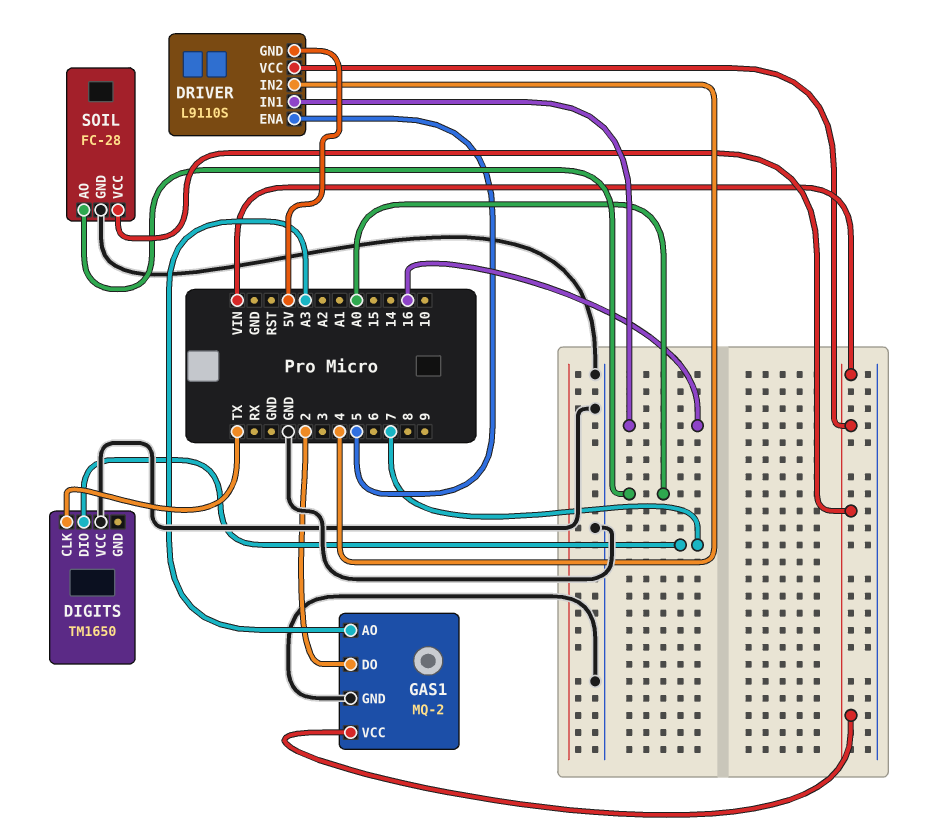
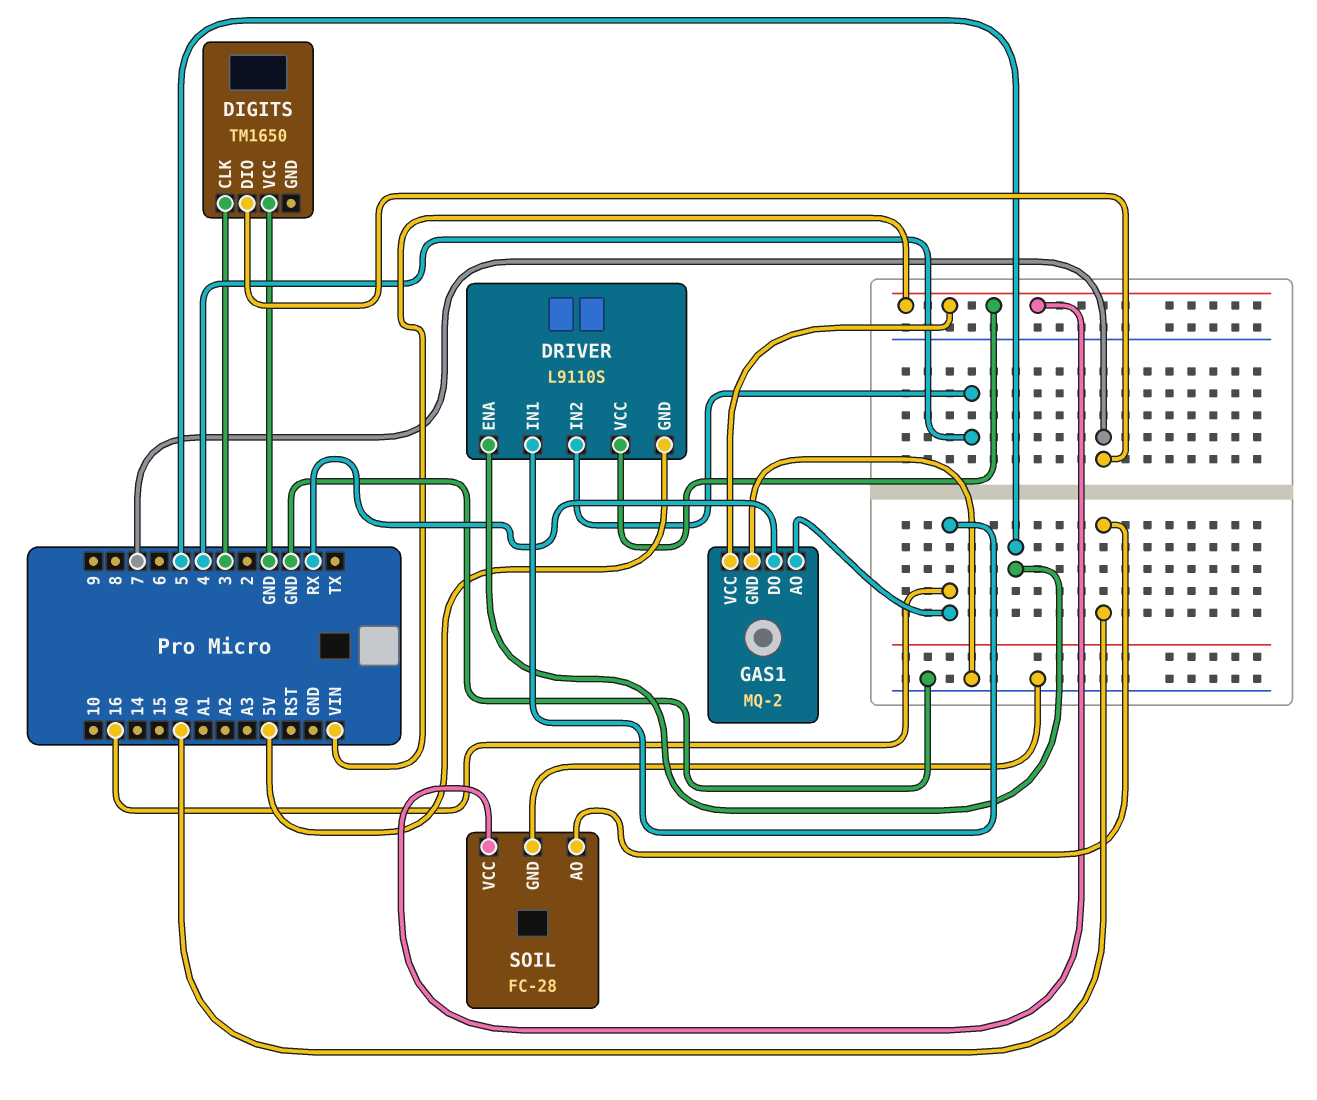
DIGITS pin CLK: TX -> 3
GAS1 pin AO: A3 -> 16
GAS1 pin DO: 2 -> RX

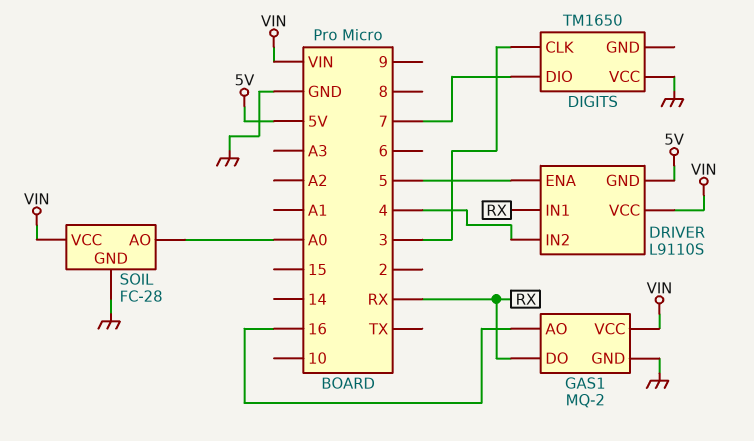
DRIVER pin IN1: 16 -> RX

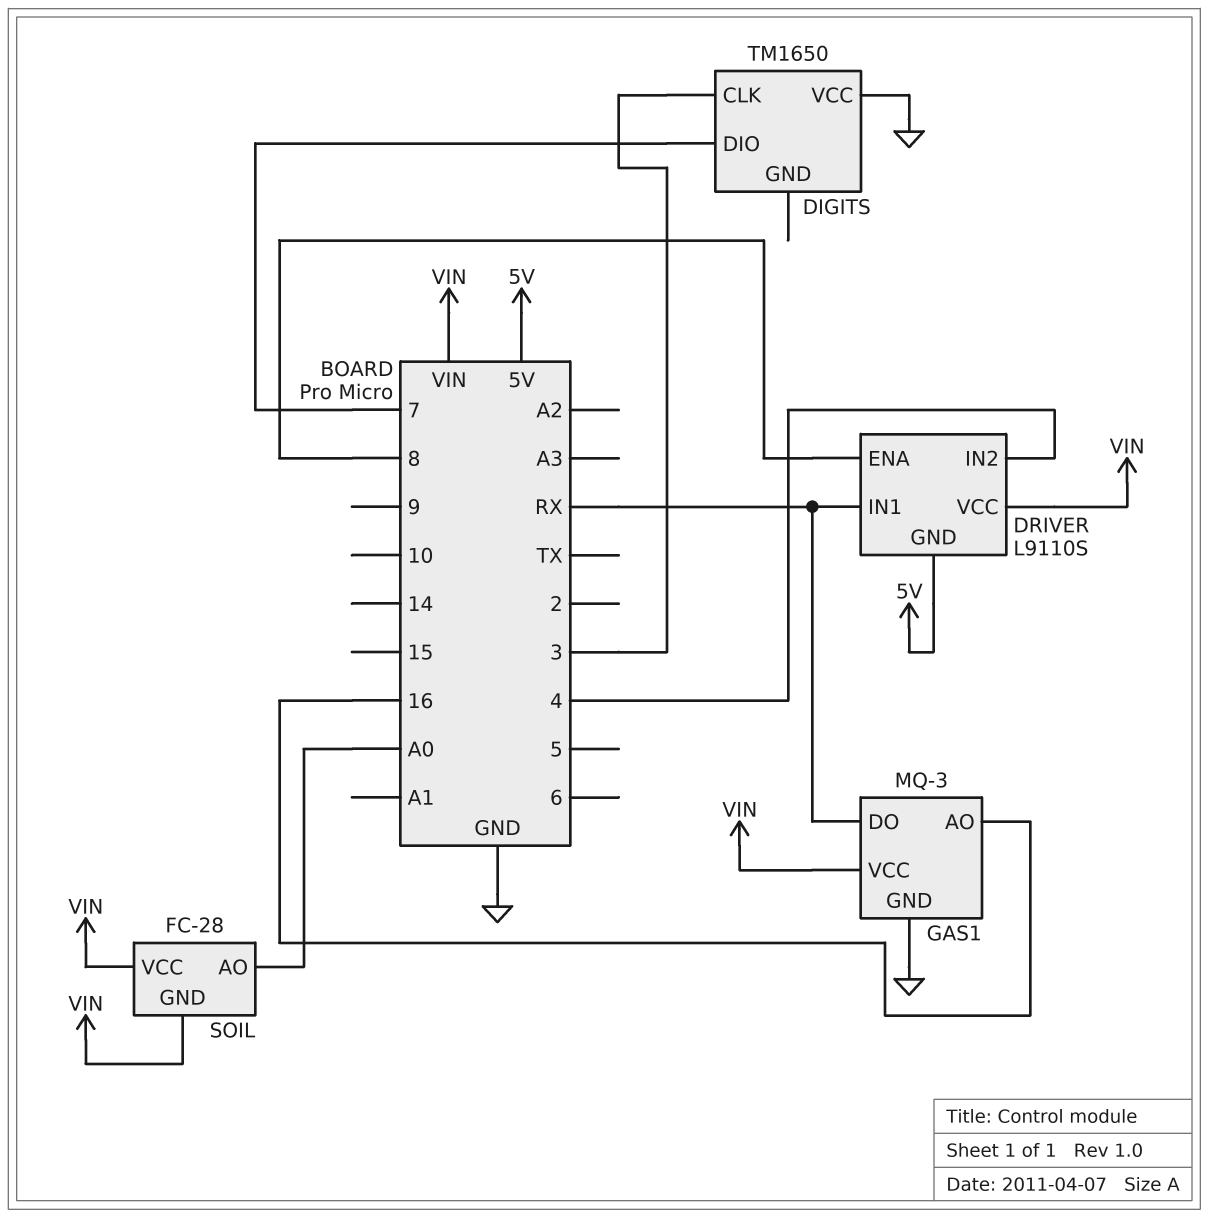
DRIVER pin ENA: 5 -> 8
GAS1: MQ-2 -> MQ-3
SOIL pin GND: GND -> VIN

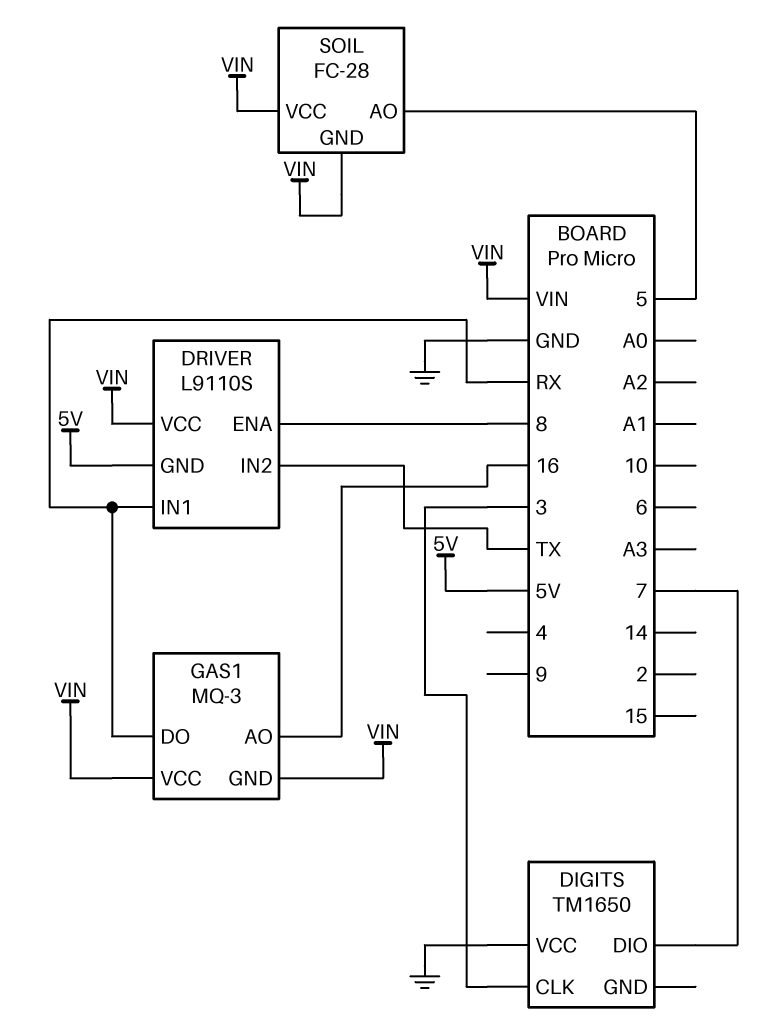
DRIVER pin IN2: 4 -> TX
GAS1 pin GND: GND -> VIN
SOIL pin AO: A0 -> 5

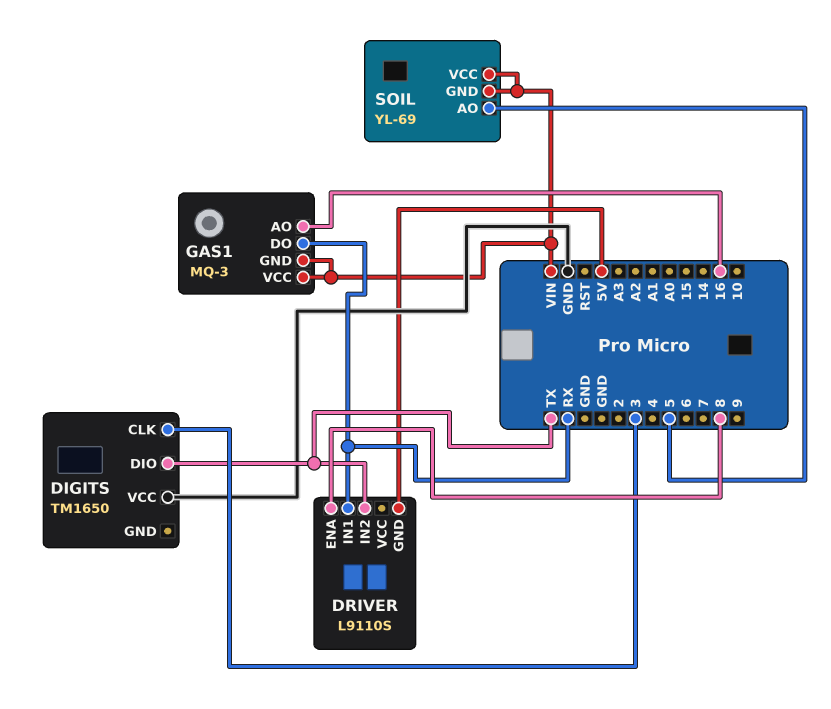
DIGITS pin DIO: 7 -> TX
DRIVER pin VCC: VIN -> none
SOIL: FC-28 -> YL-69

